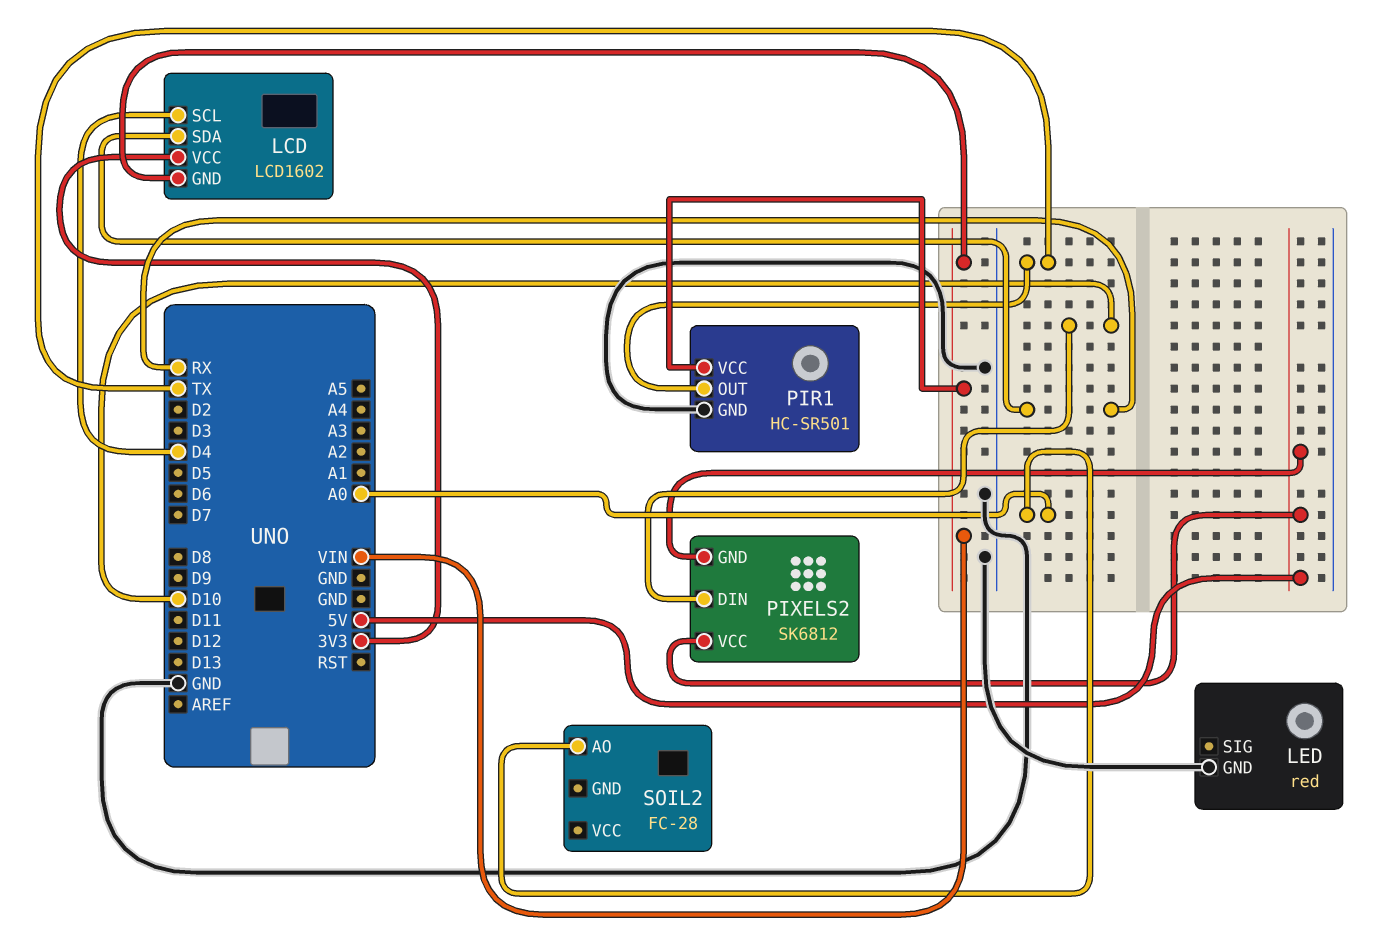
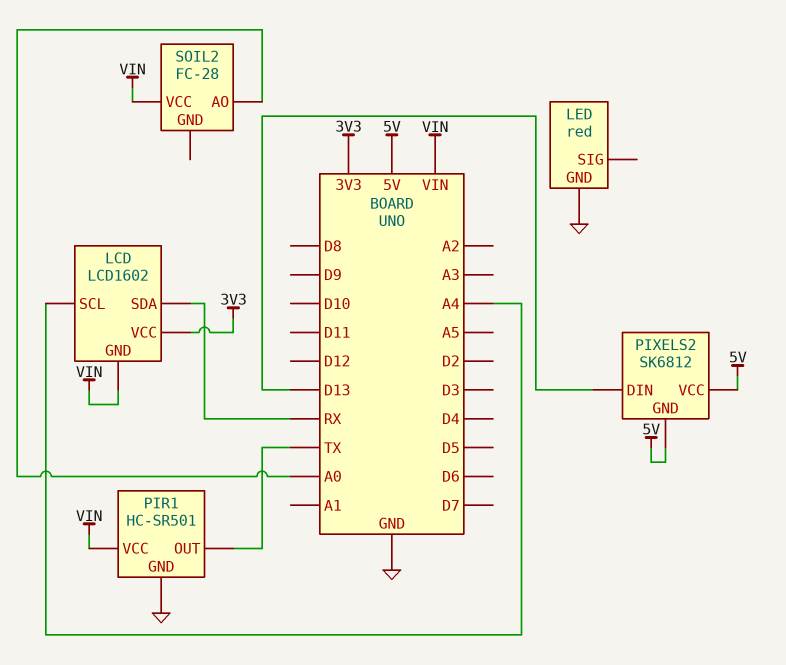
LCD pin SCL: D4 -> A4
PIXELS2 pin DIN: D10 -> D13
SOIL2 pin VCC: none -> VIN

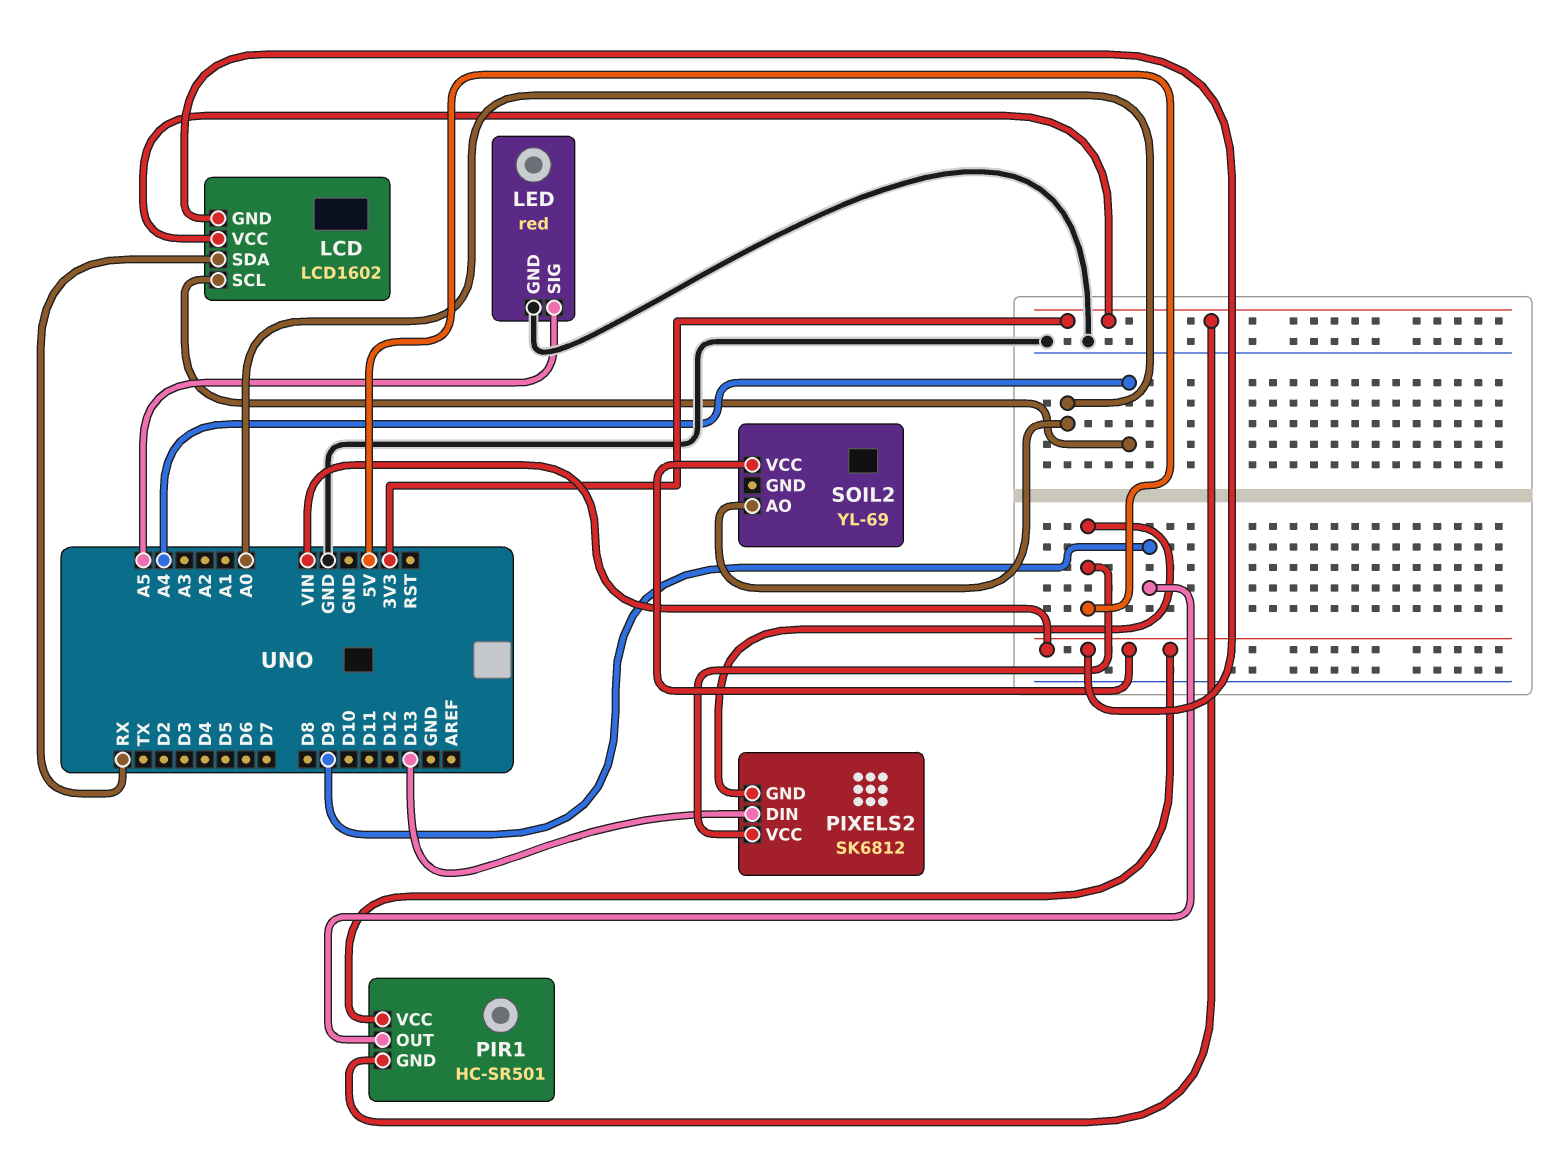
LED pin SIG: none -> A5
PIR1 pin GND: GND -> 3V3
PIR1 pin OUT: TX -> D9
SOIL2: FC-28 -> YL-69

